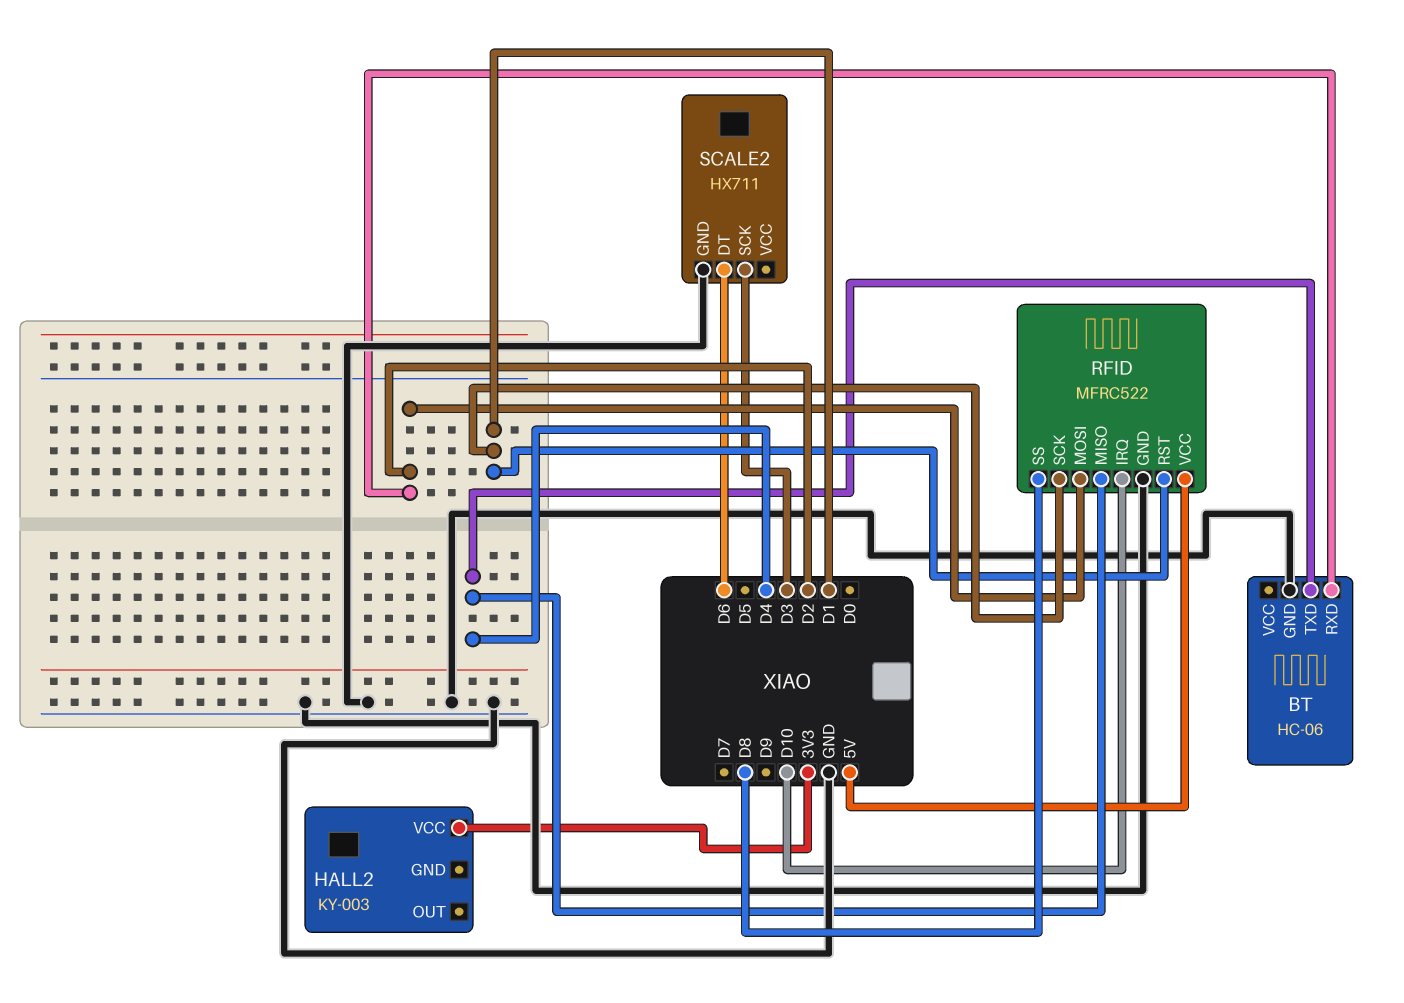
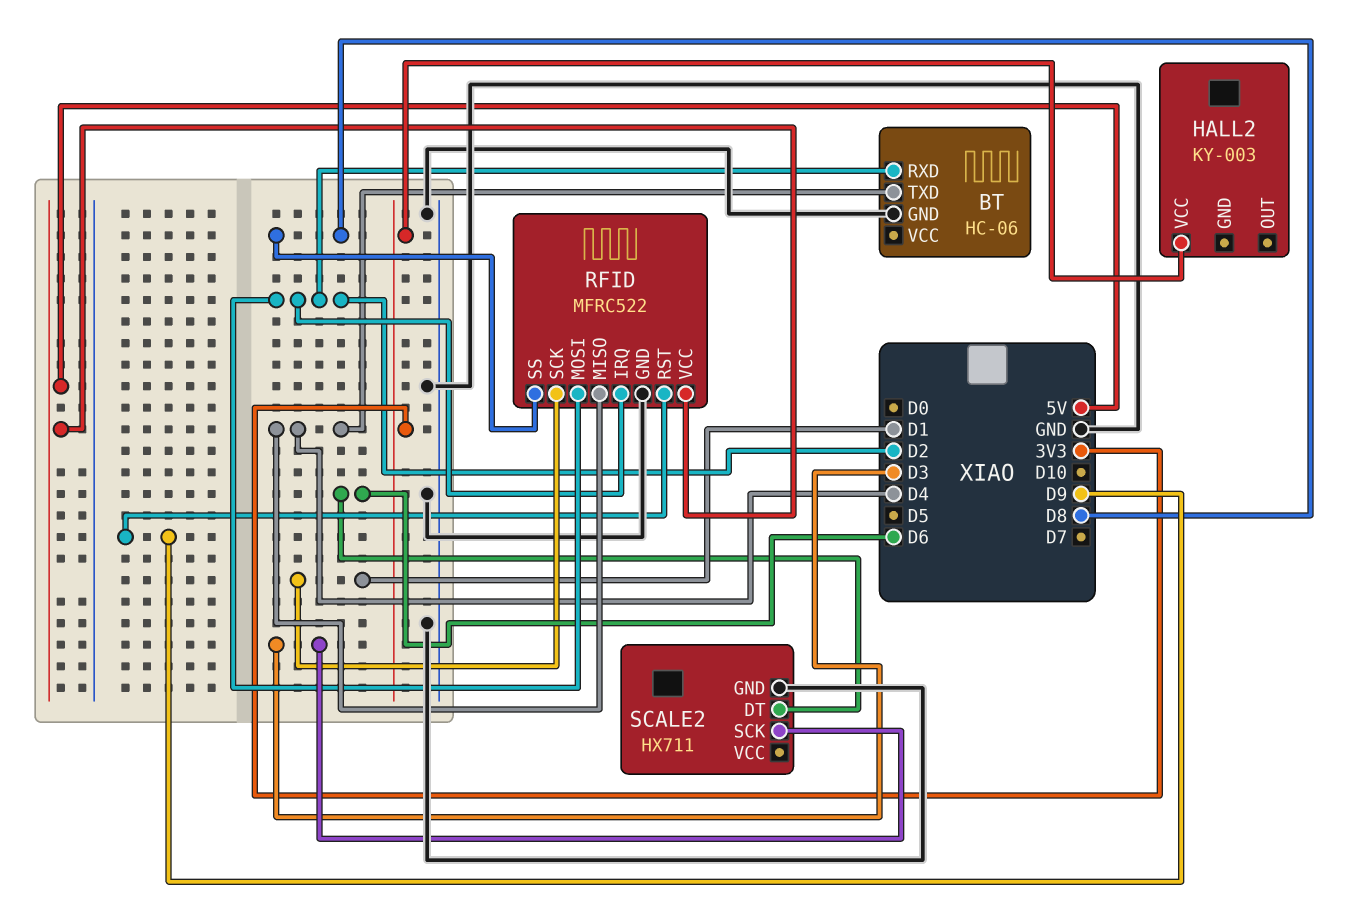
RFID pin IRQ: D10 -> D2
RFID pin RST: D1 -> D9

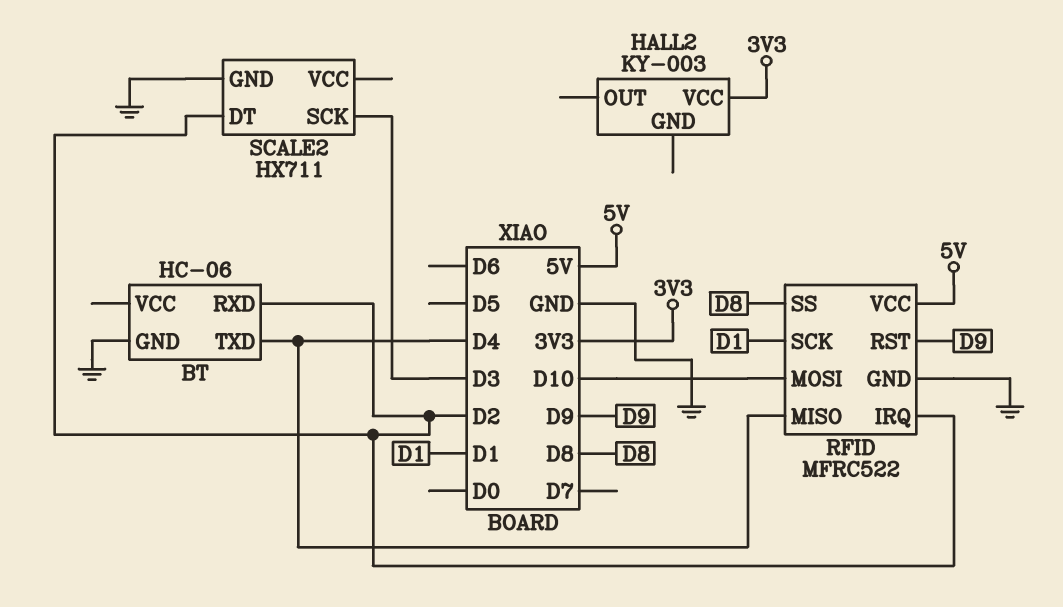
RFID pin MOSI: D2 -> D10
SCALE2 pin DT: D6 -> D2

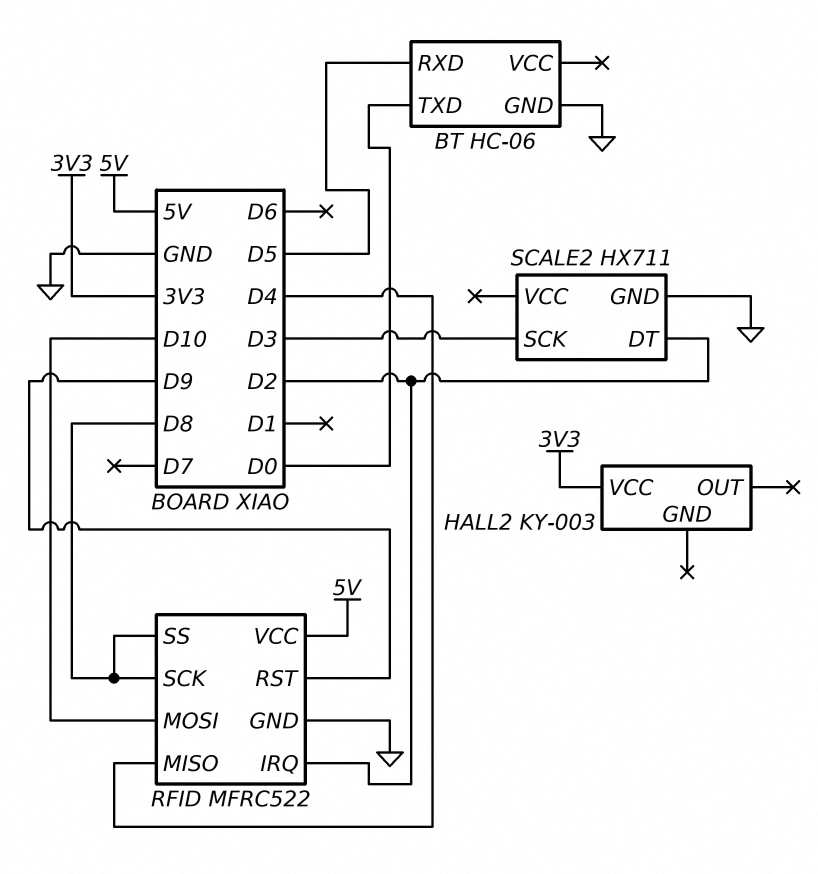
BT pin RXD: D2 -> D5
BT pin TXD: D4 -> D0
RFID pin SCK: D1 -> D8

